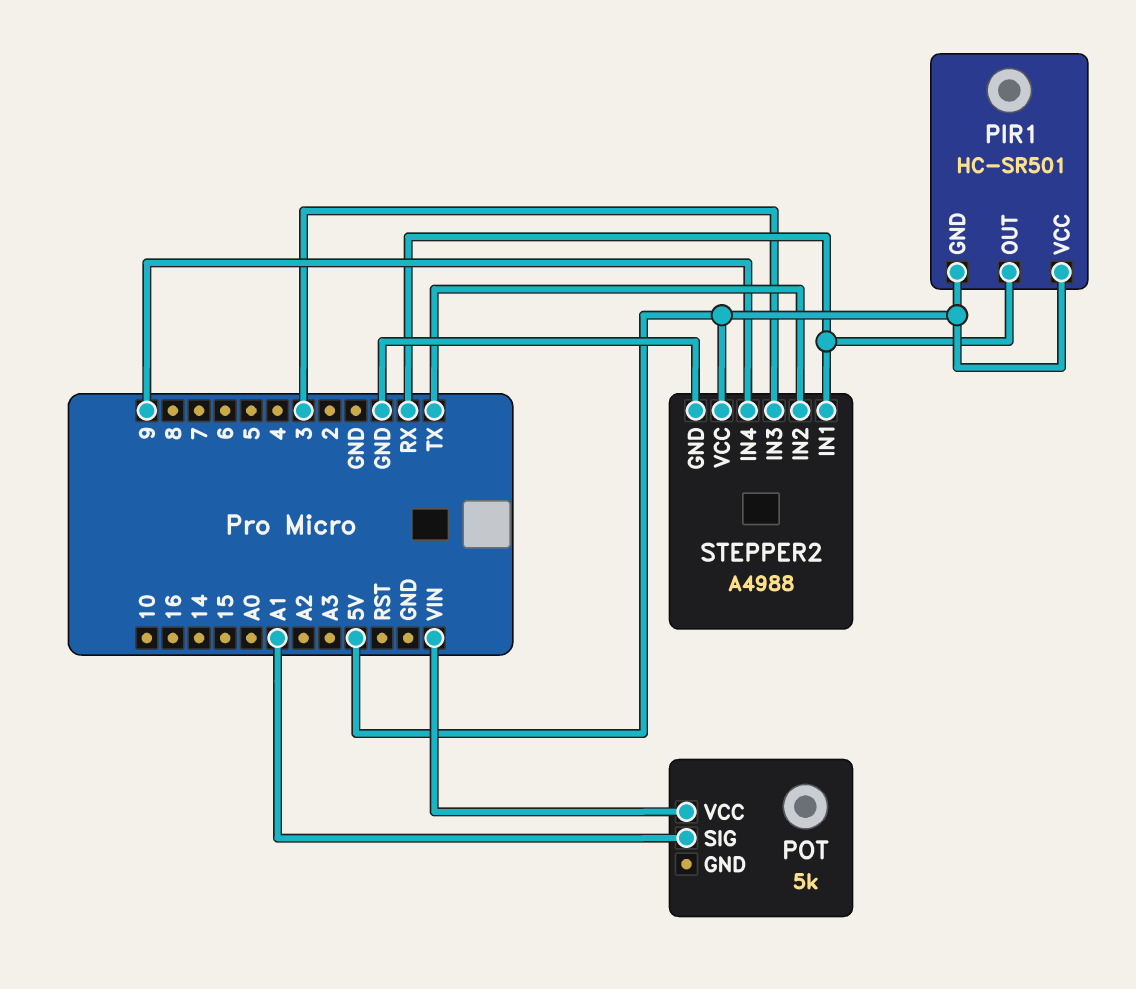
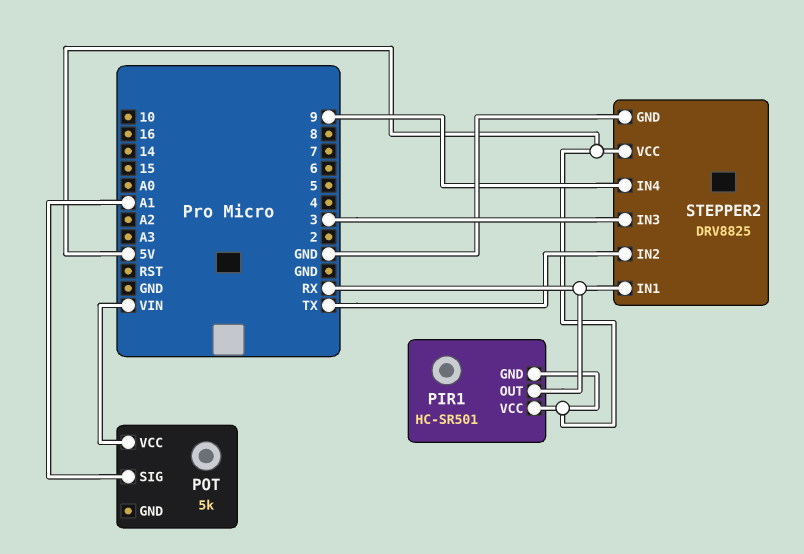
STEPPER2: A4988 -> DRV8825

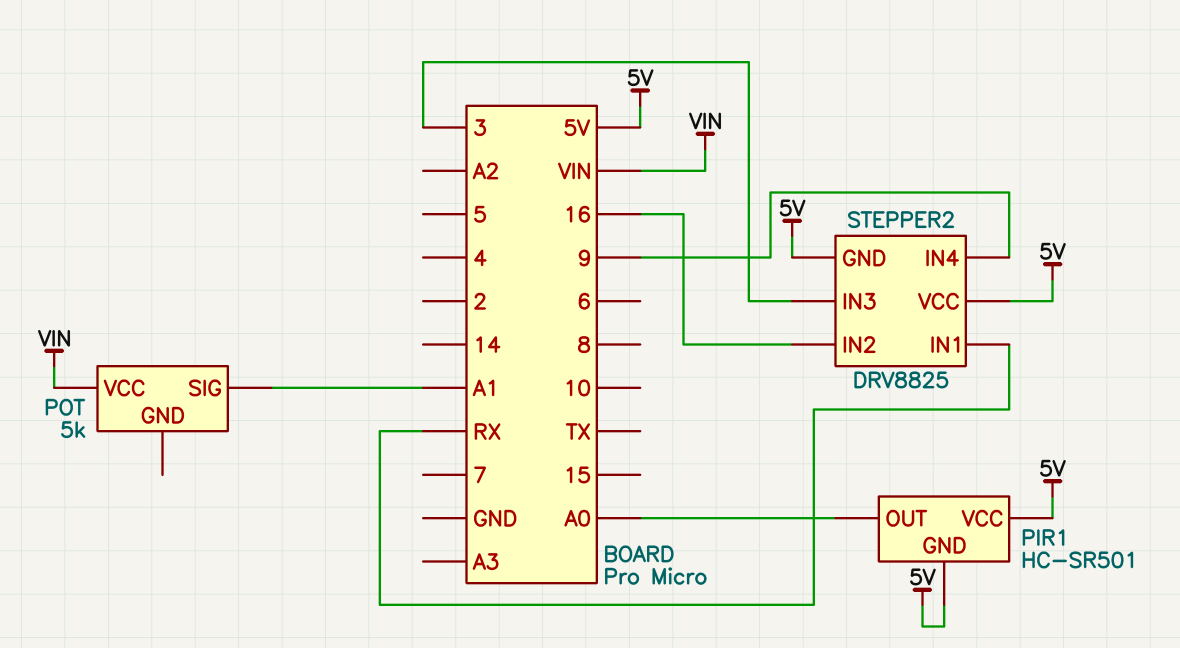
PIR1 pin OUT: RX -> A0
STEPPER2 pin GND: GND -> 5V
STEPPER2 pin IN2: TX -> 16

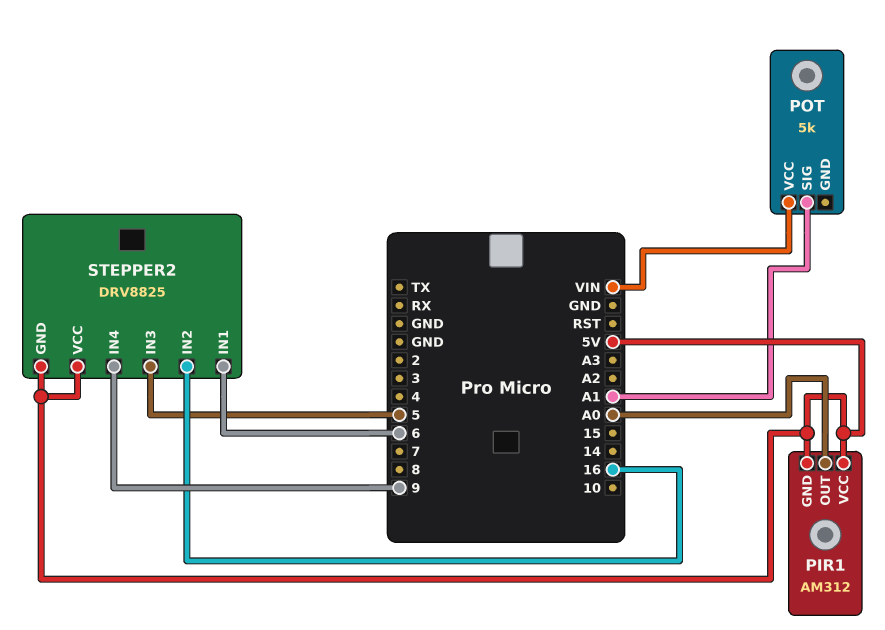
PIR1: HC-SR501 -> AM312
STEPPER2 pin IN1: RX -> 6
STEPPER2 pin IN3: 3 -> 5

